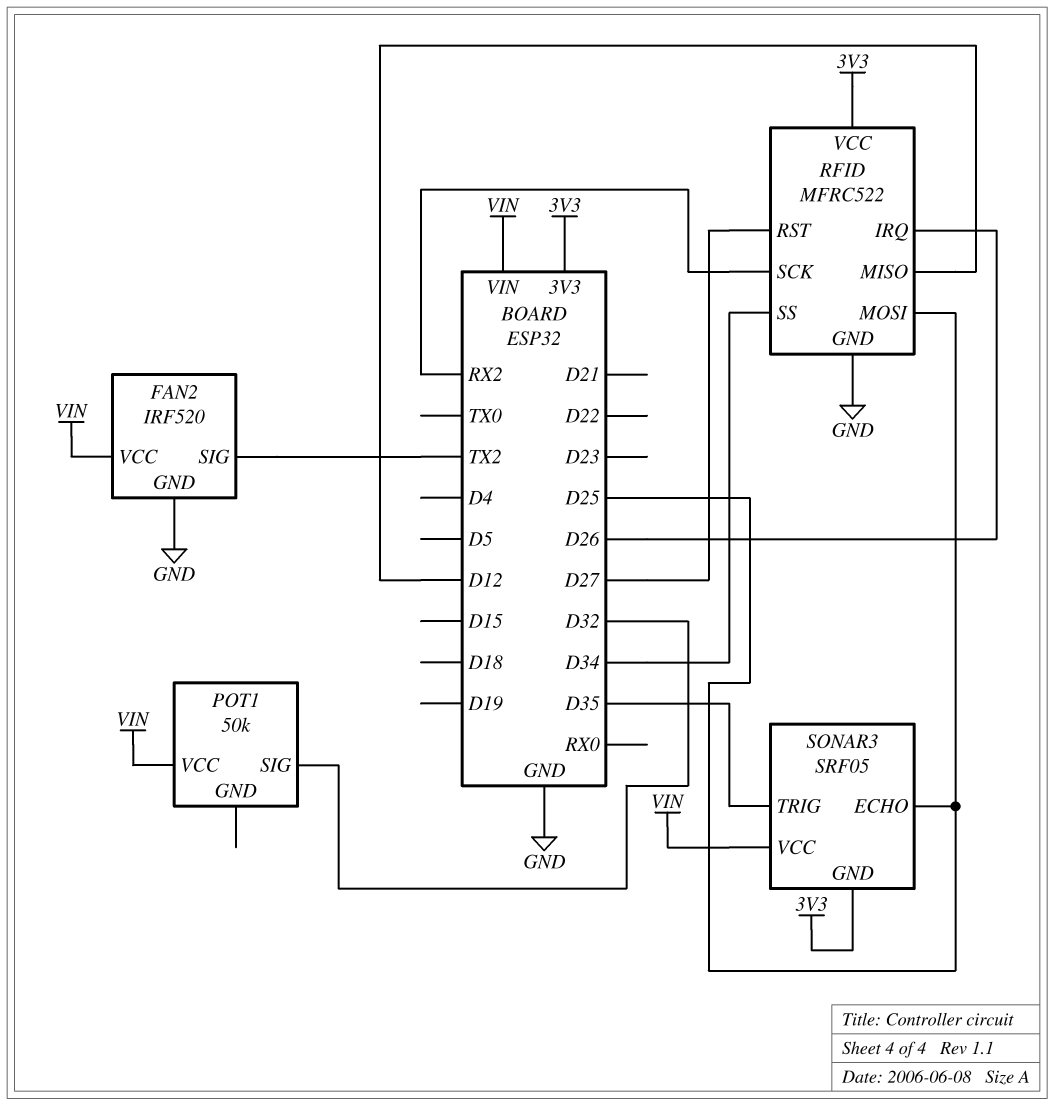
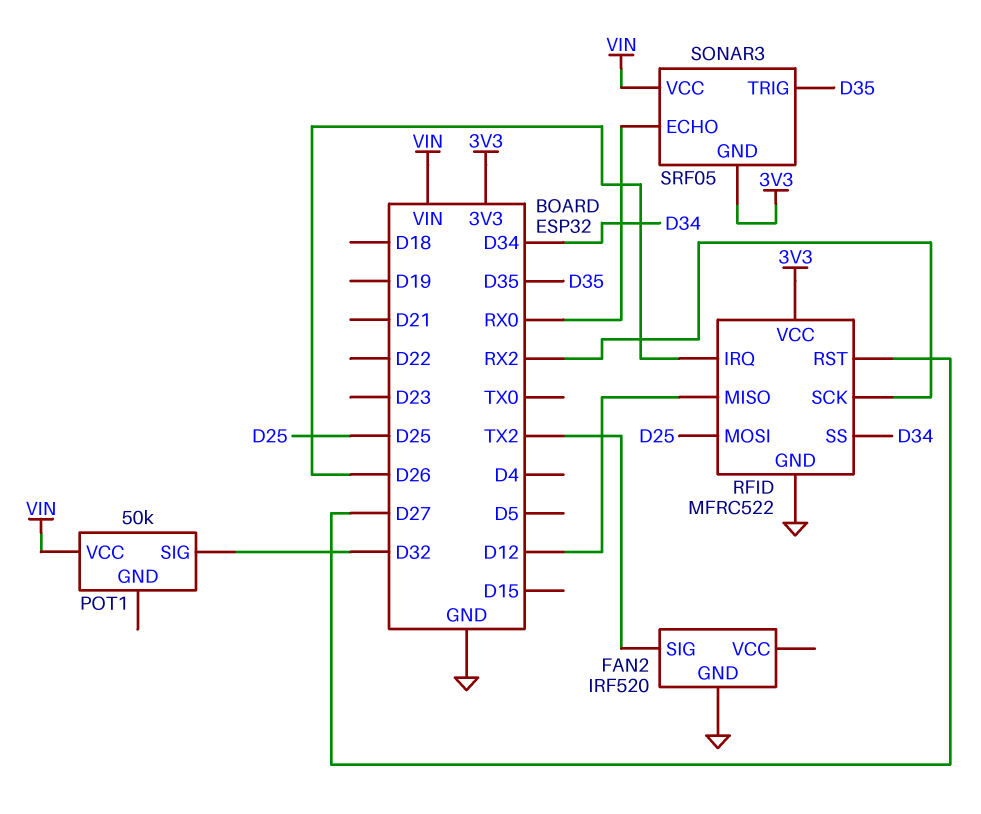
FAN2 pin VCC: VIN -> none
SONAR3 pin ECHO: D25 -> RX0

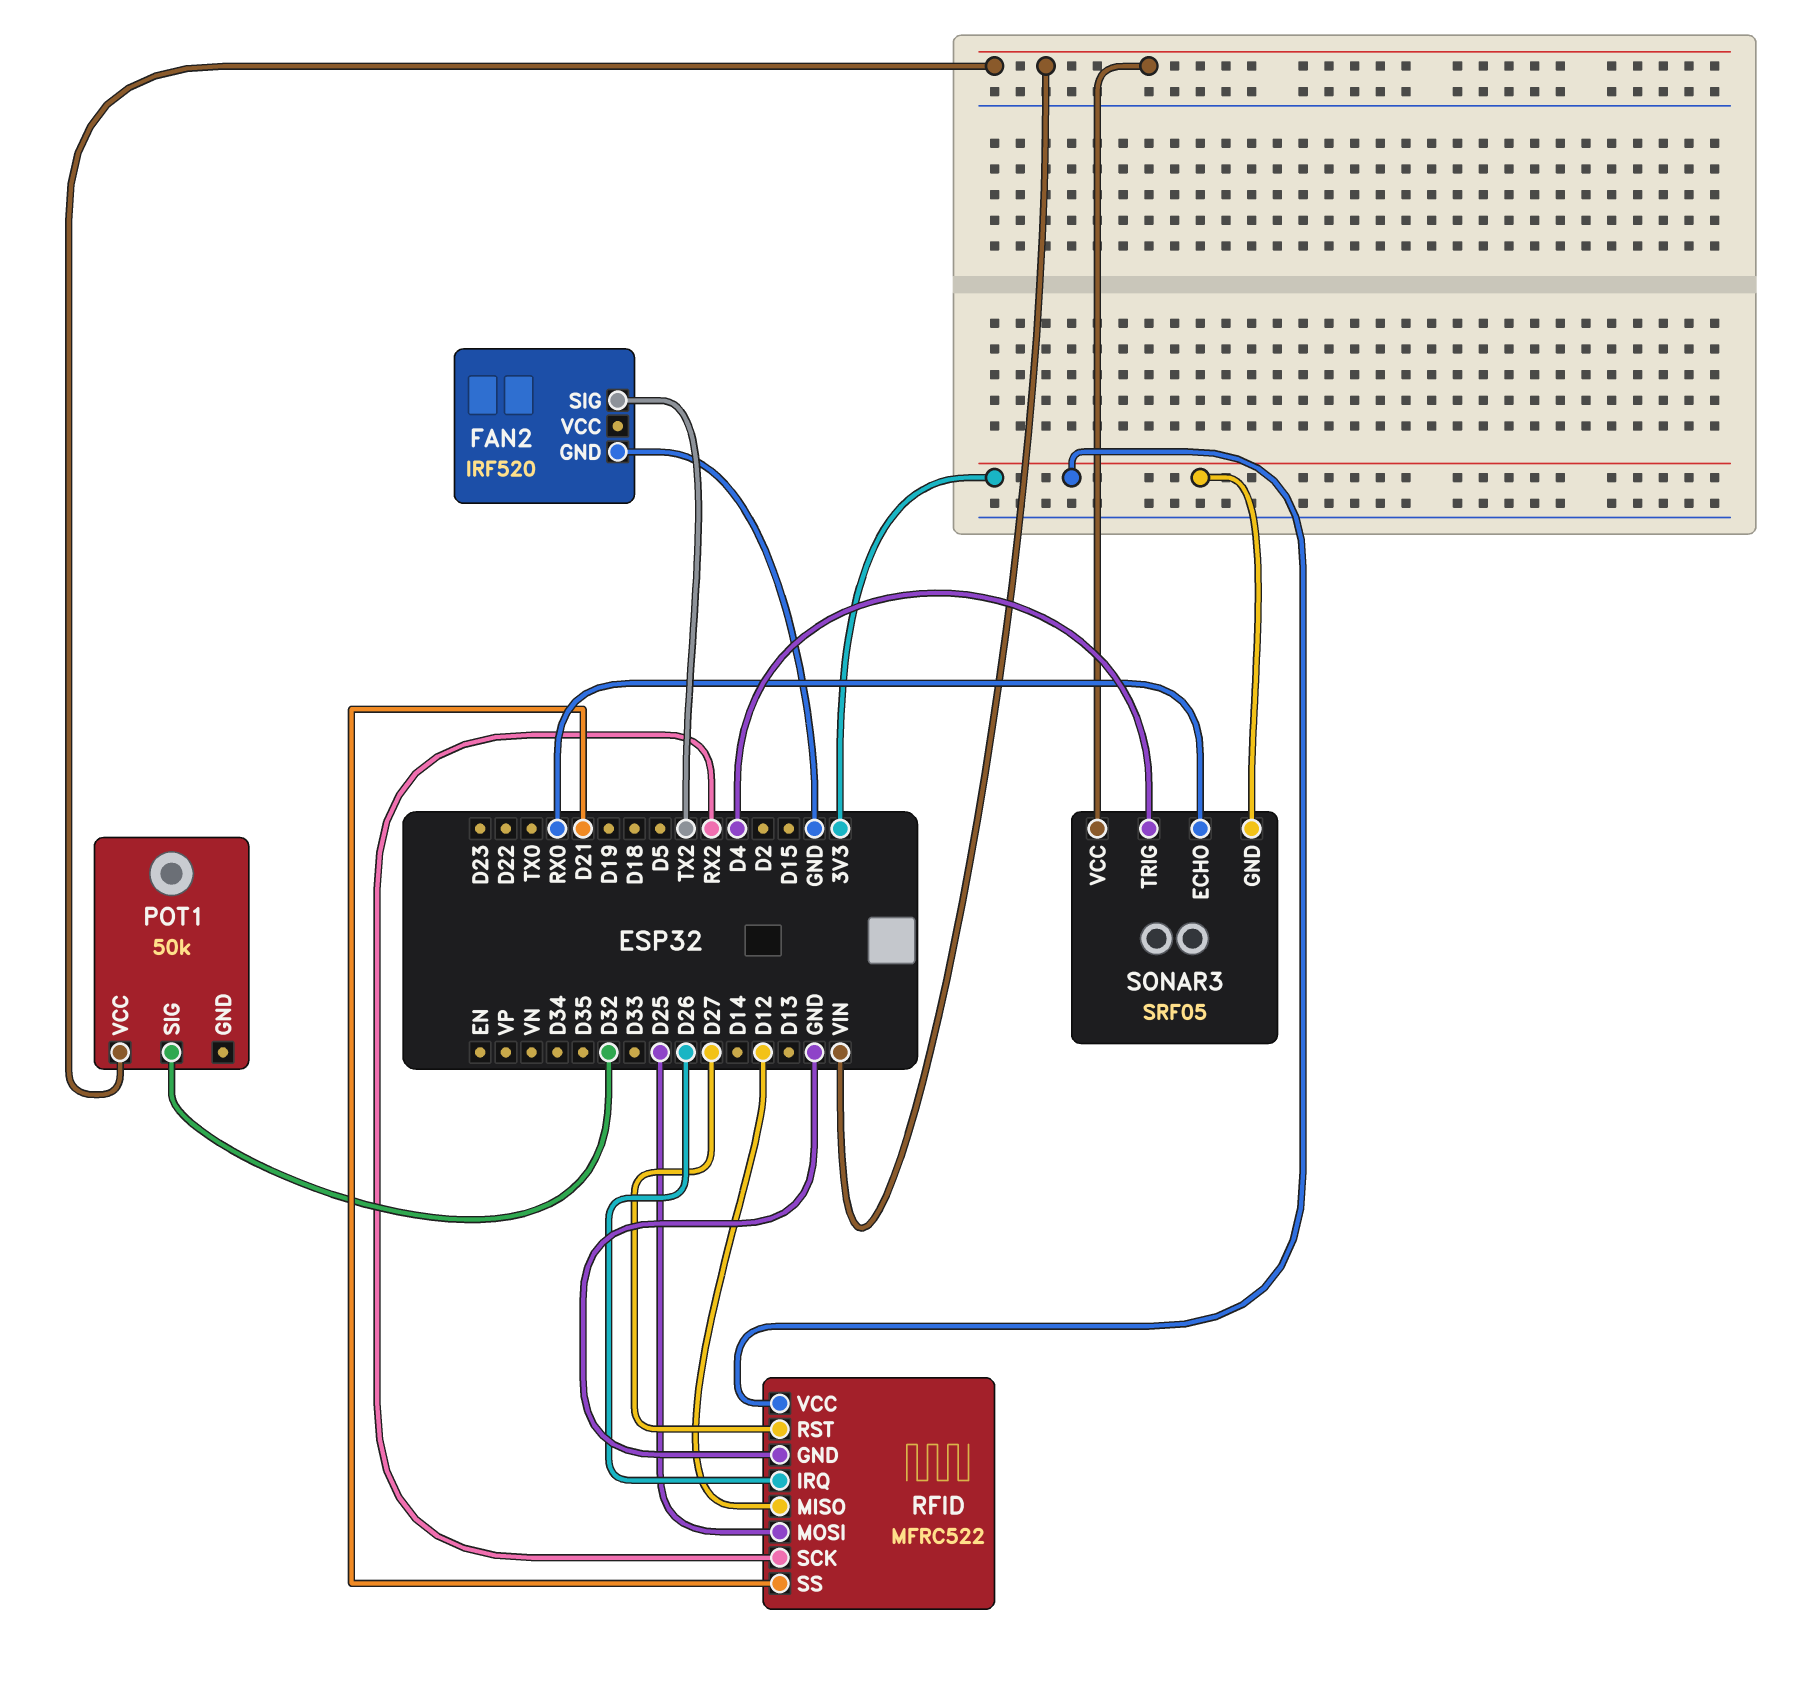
RFID pin SS: D34 -> D21
SONAR3 pin TRIG: D35 -> D4

